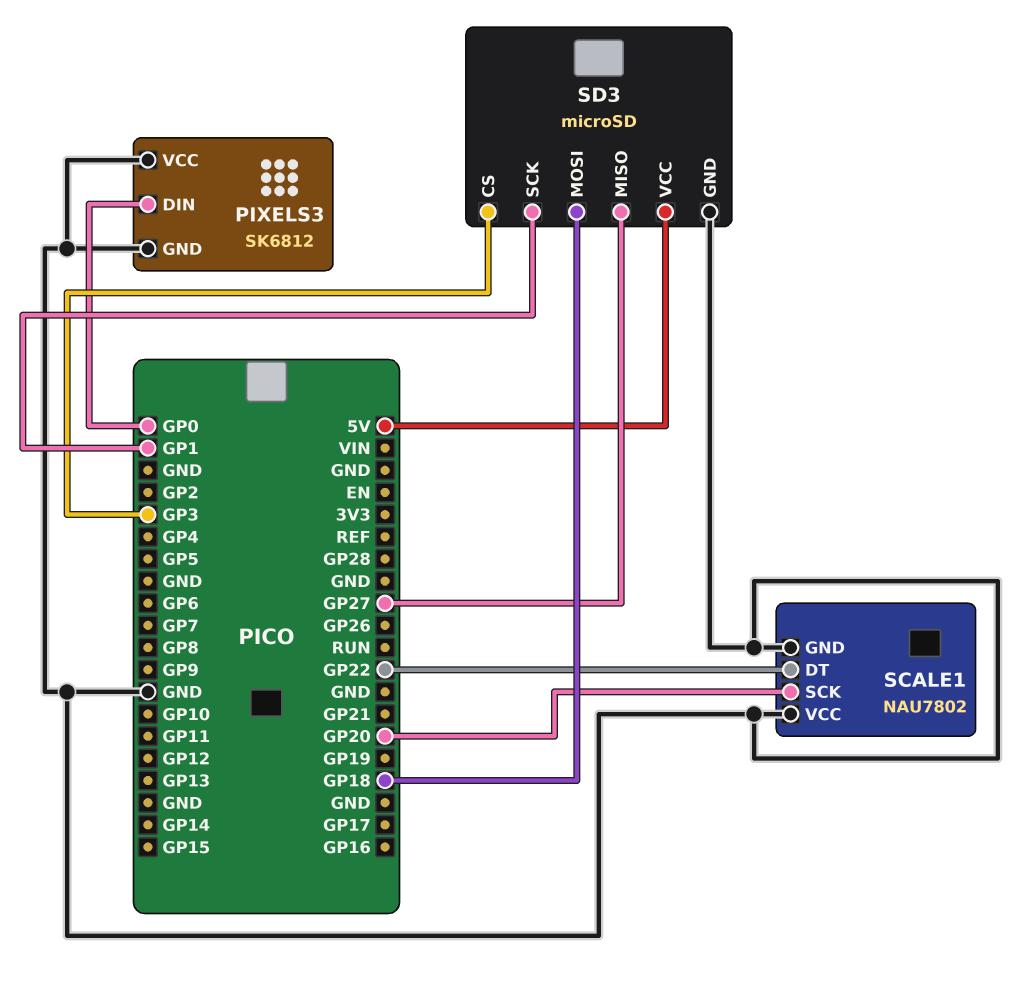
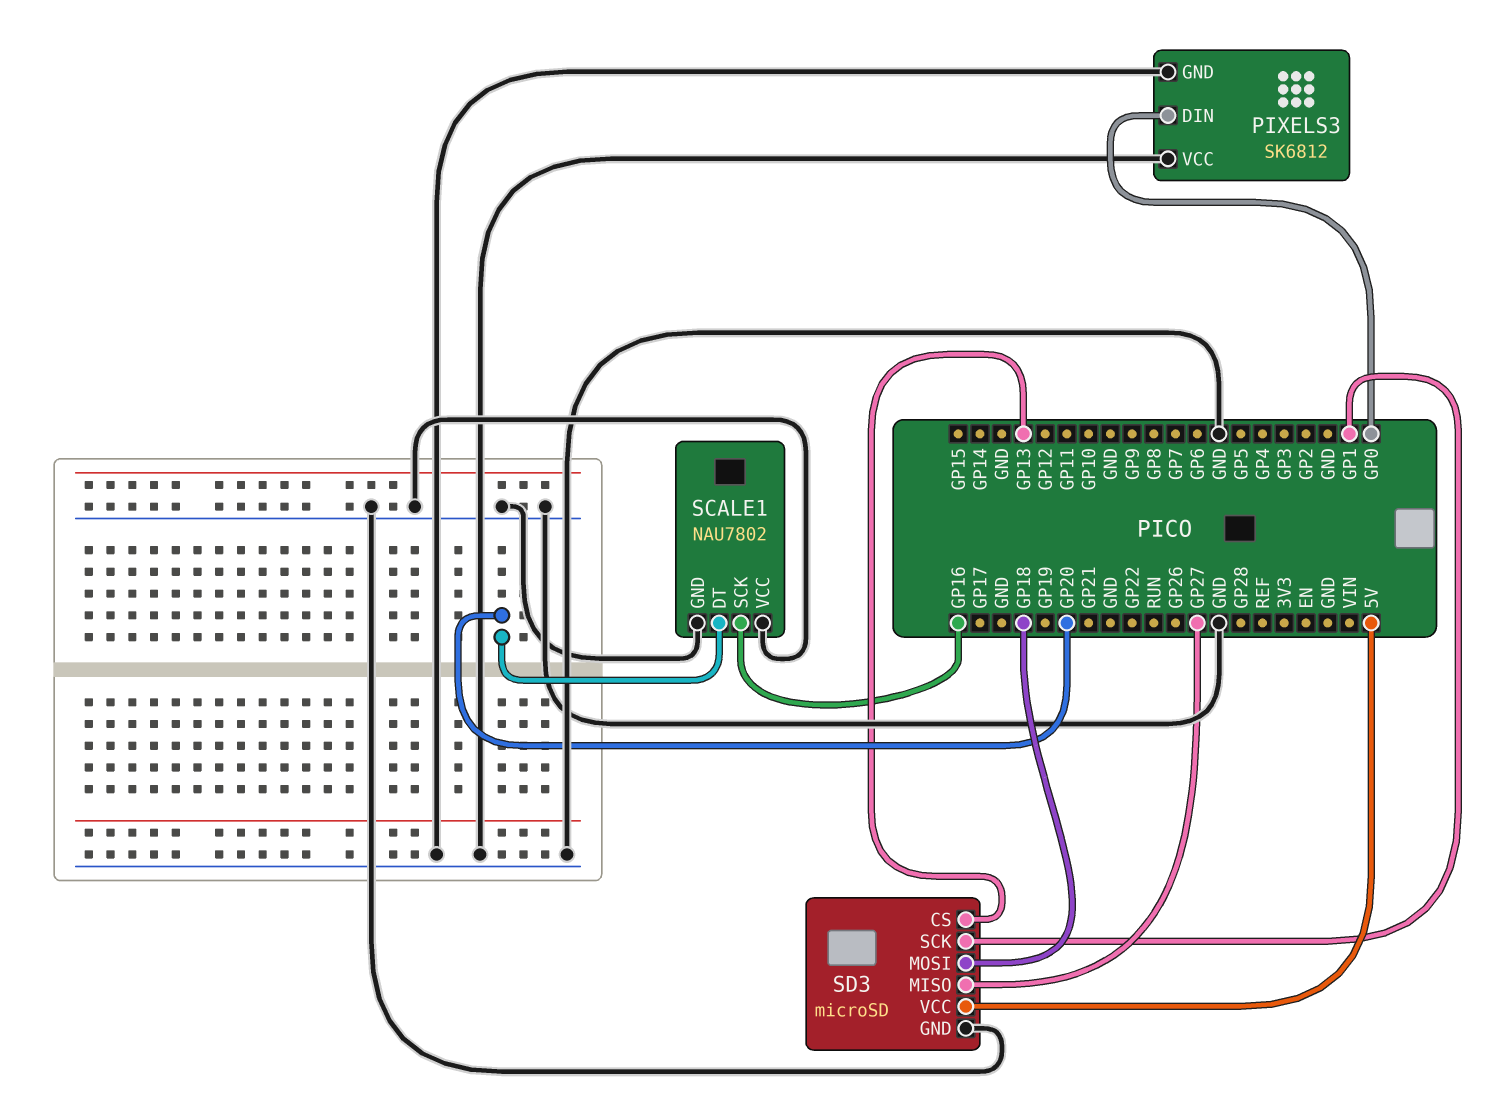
SCALE1 pin DT: GP22 -> GP20
SCALE1 pin SCK: GP20 -> GP16
SD3 pin CS: GP3 -> GP13

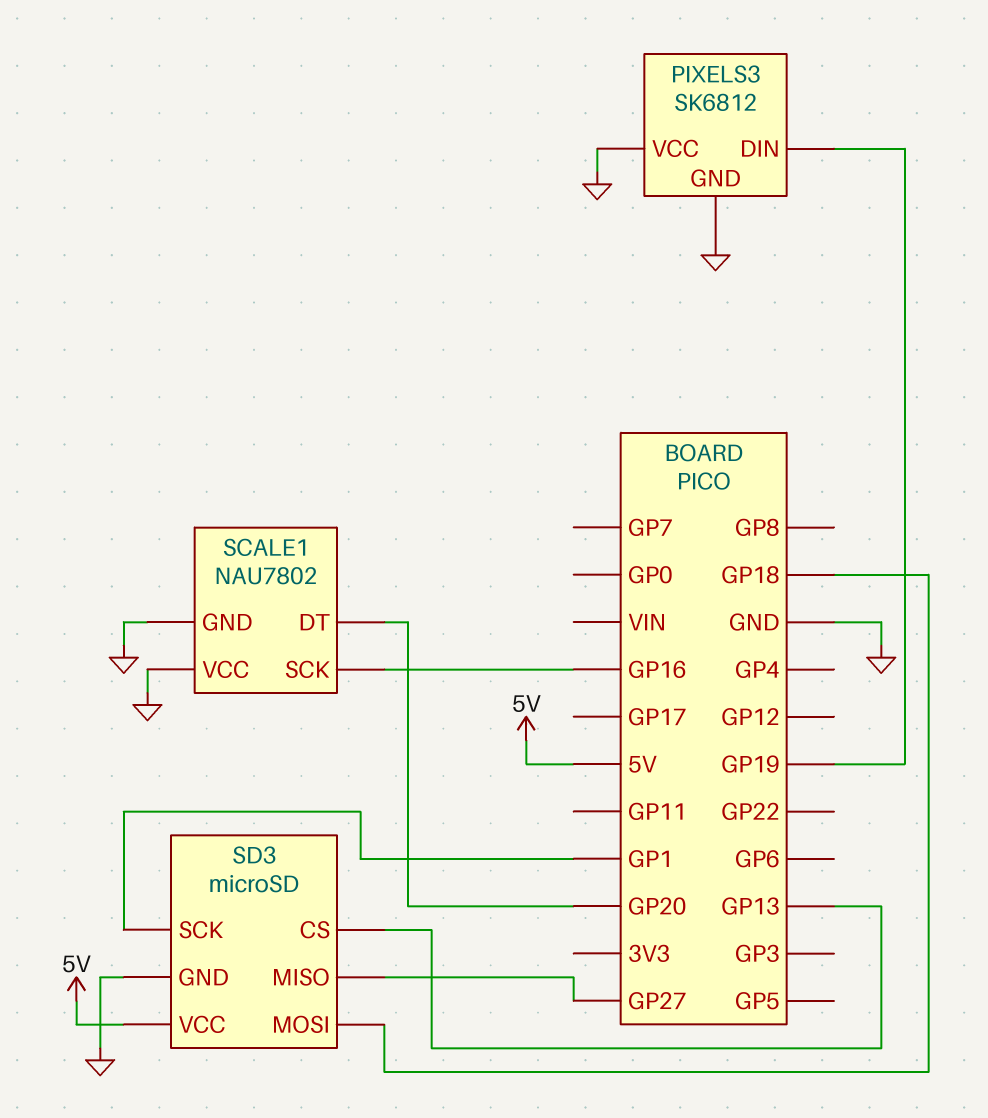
PIXELS3 pin DIN: GP0 -> GP19

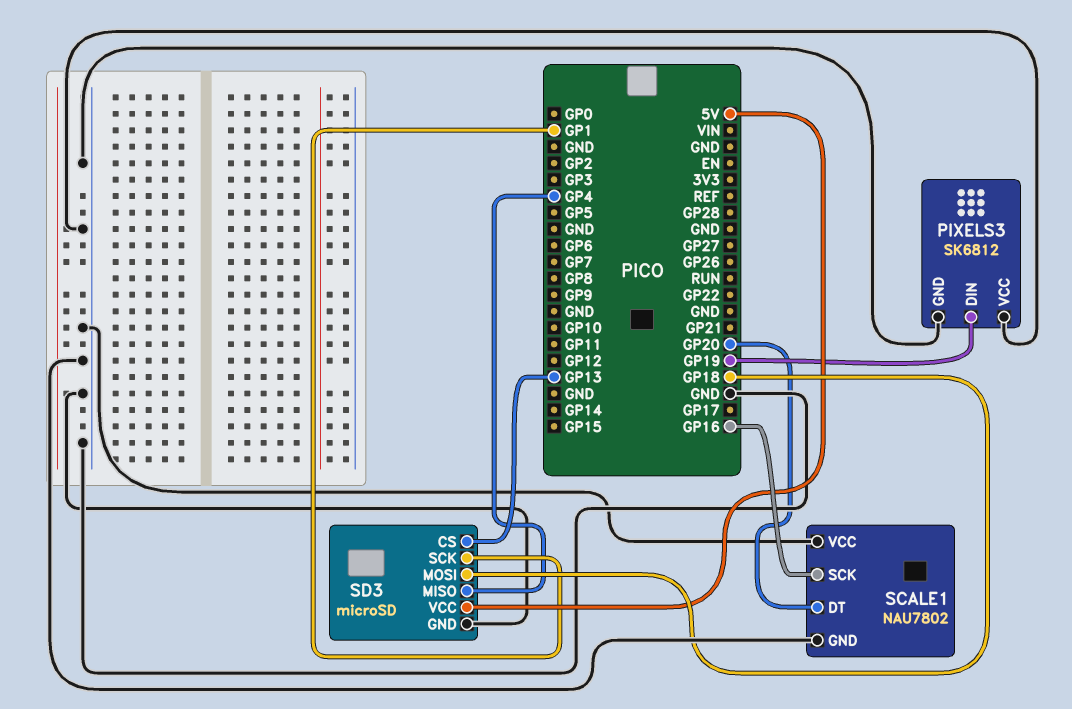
SD3 pin MISO: GP27 -> GP4

